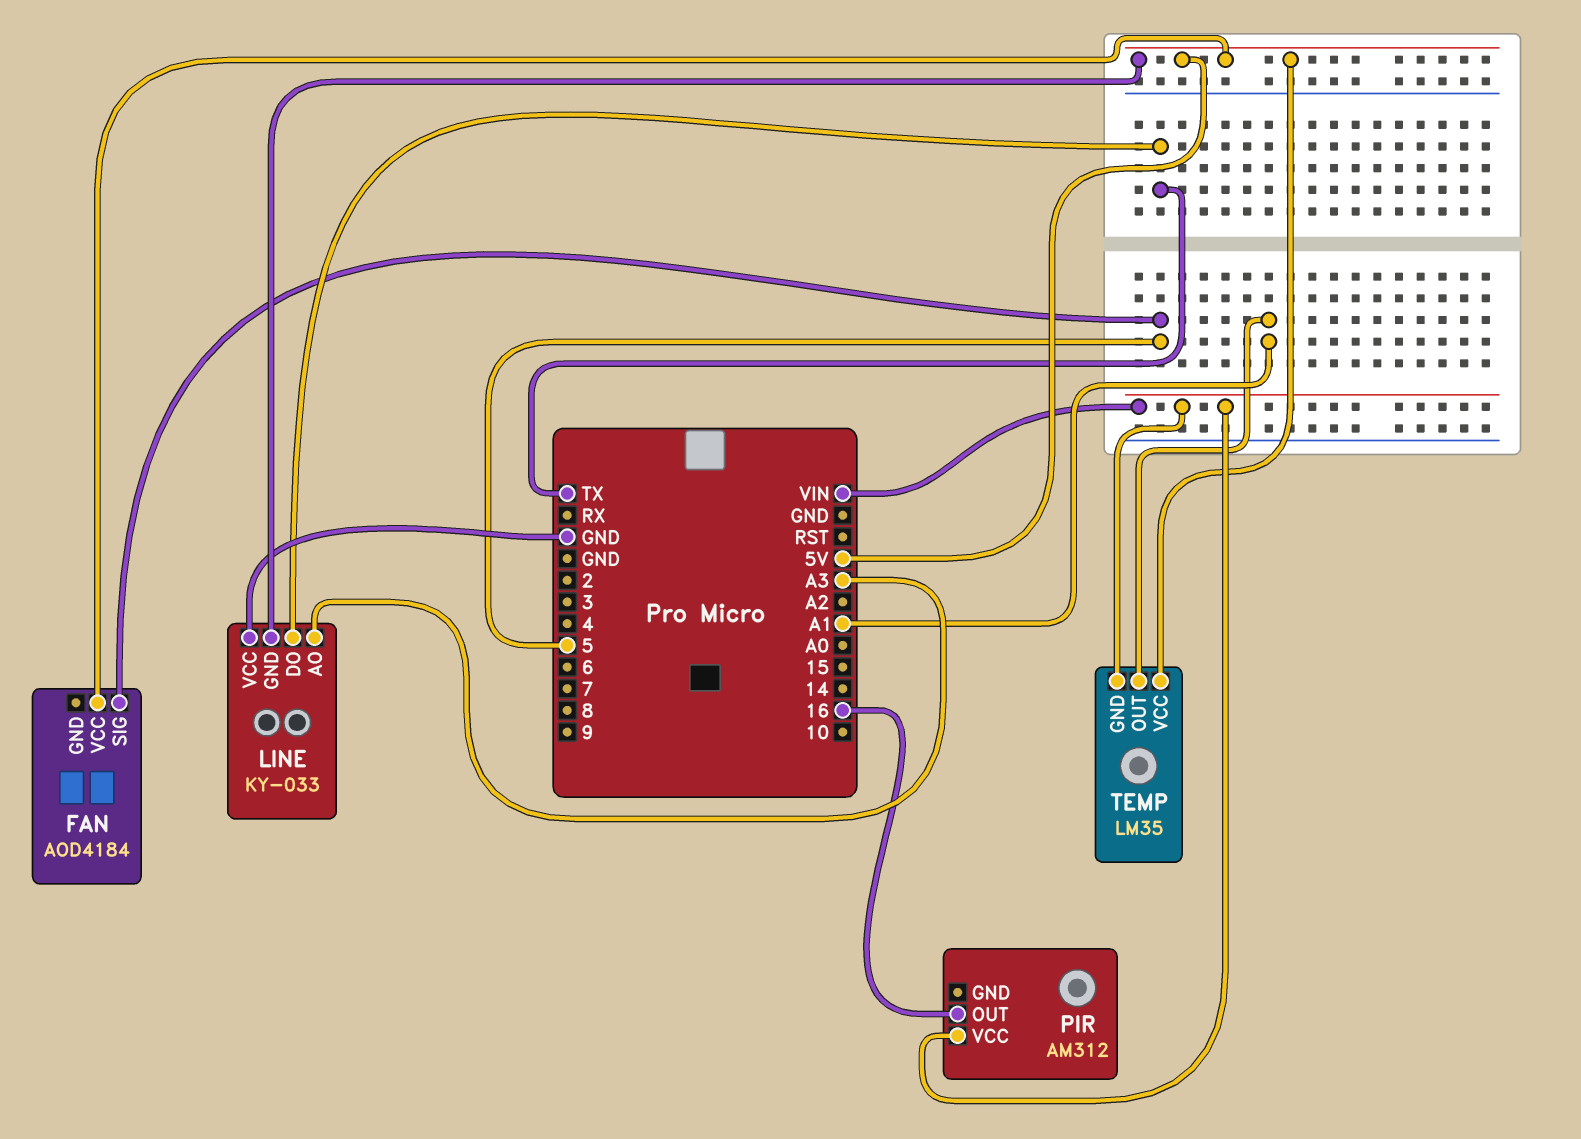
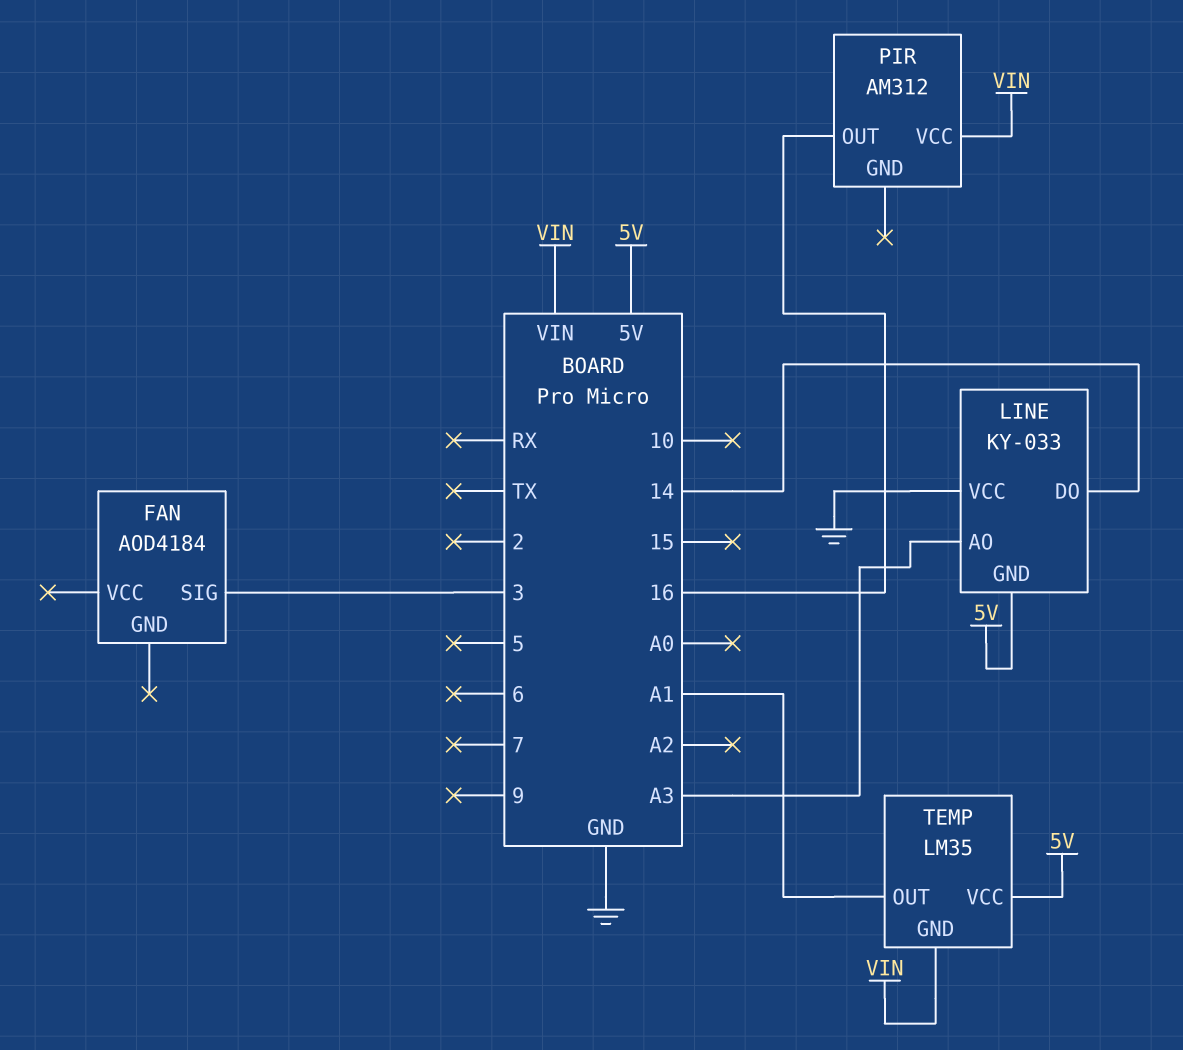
FAN pin SIG: 5 -> 3
FAN pin VCC: 5V -> none
LINE pin DO: TX -> 14

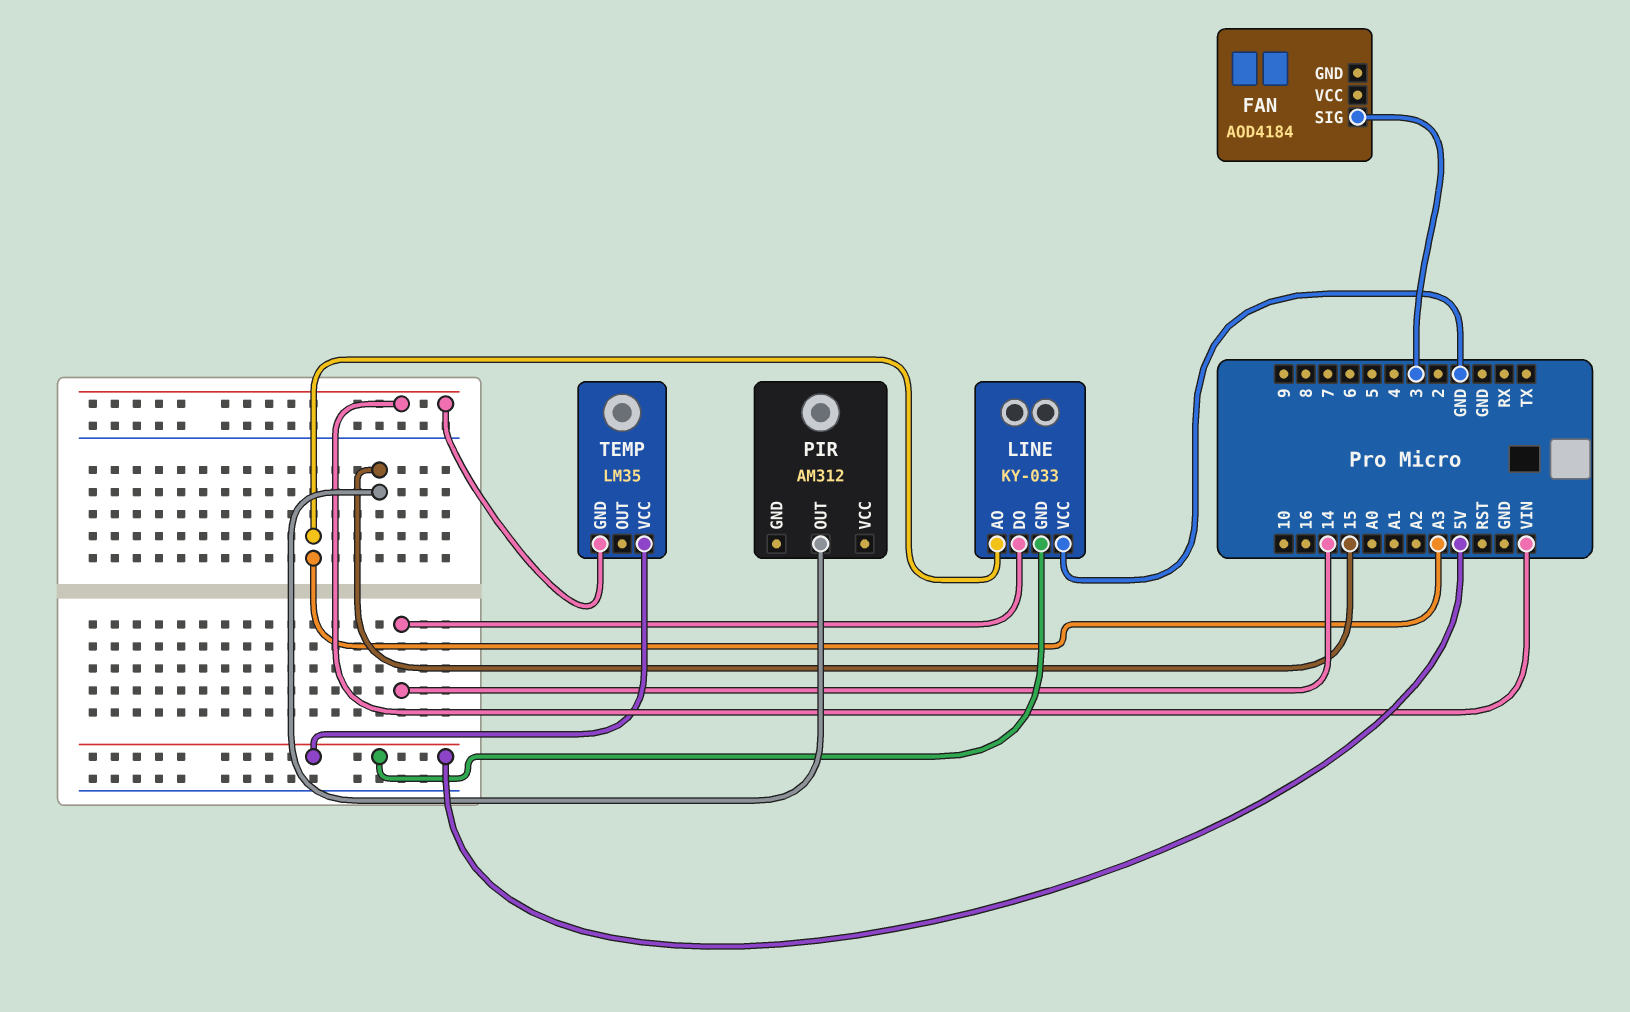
PIR pin OUT: 16 -> 15
PIR pin VCC: VIN -> none
TEMP pin OUT: A1 -> none

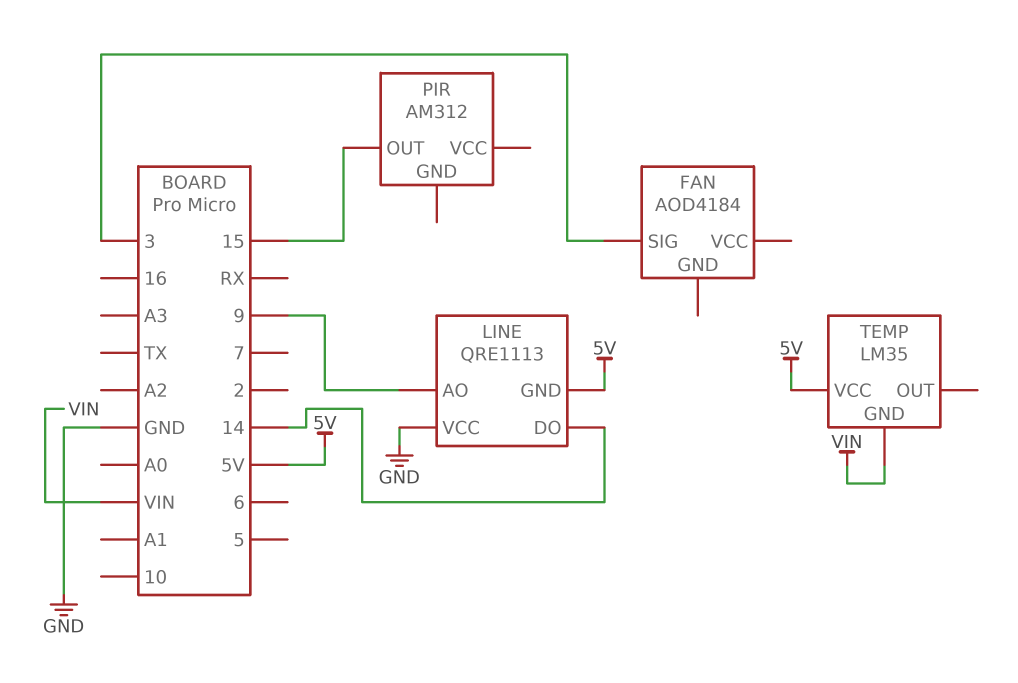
LINE: KY-033 -> QRE1113
LINE pin AO: A3 -> 9

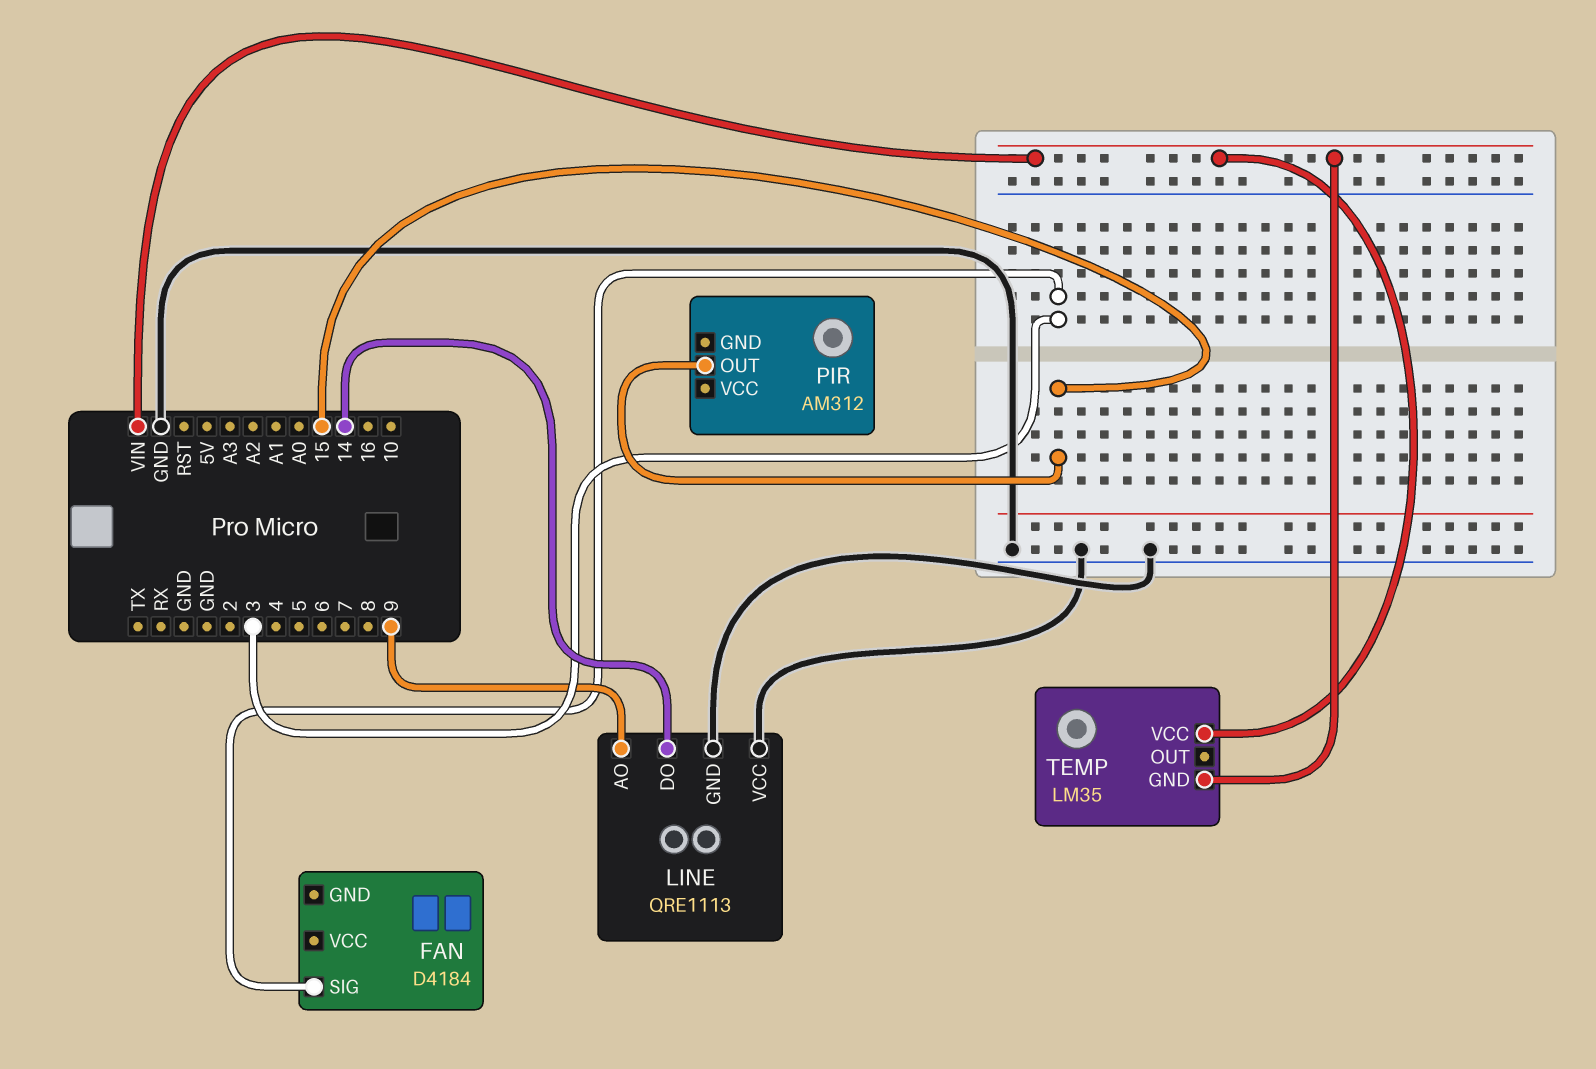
FAN: AOD4184 -> D4184
LINE pin GND: 5V -> GND
TEMP pin VCC: 5V -> VIN

